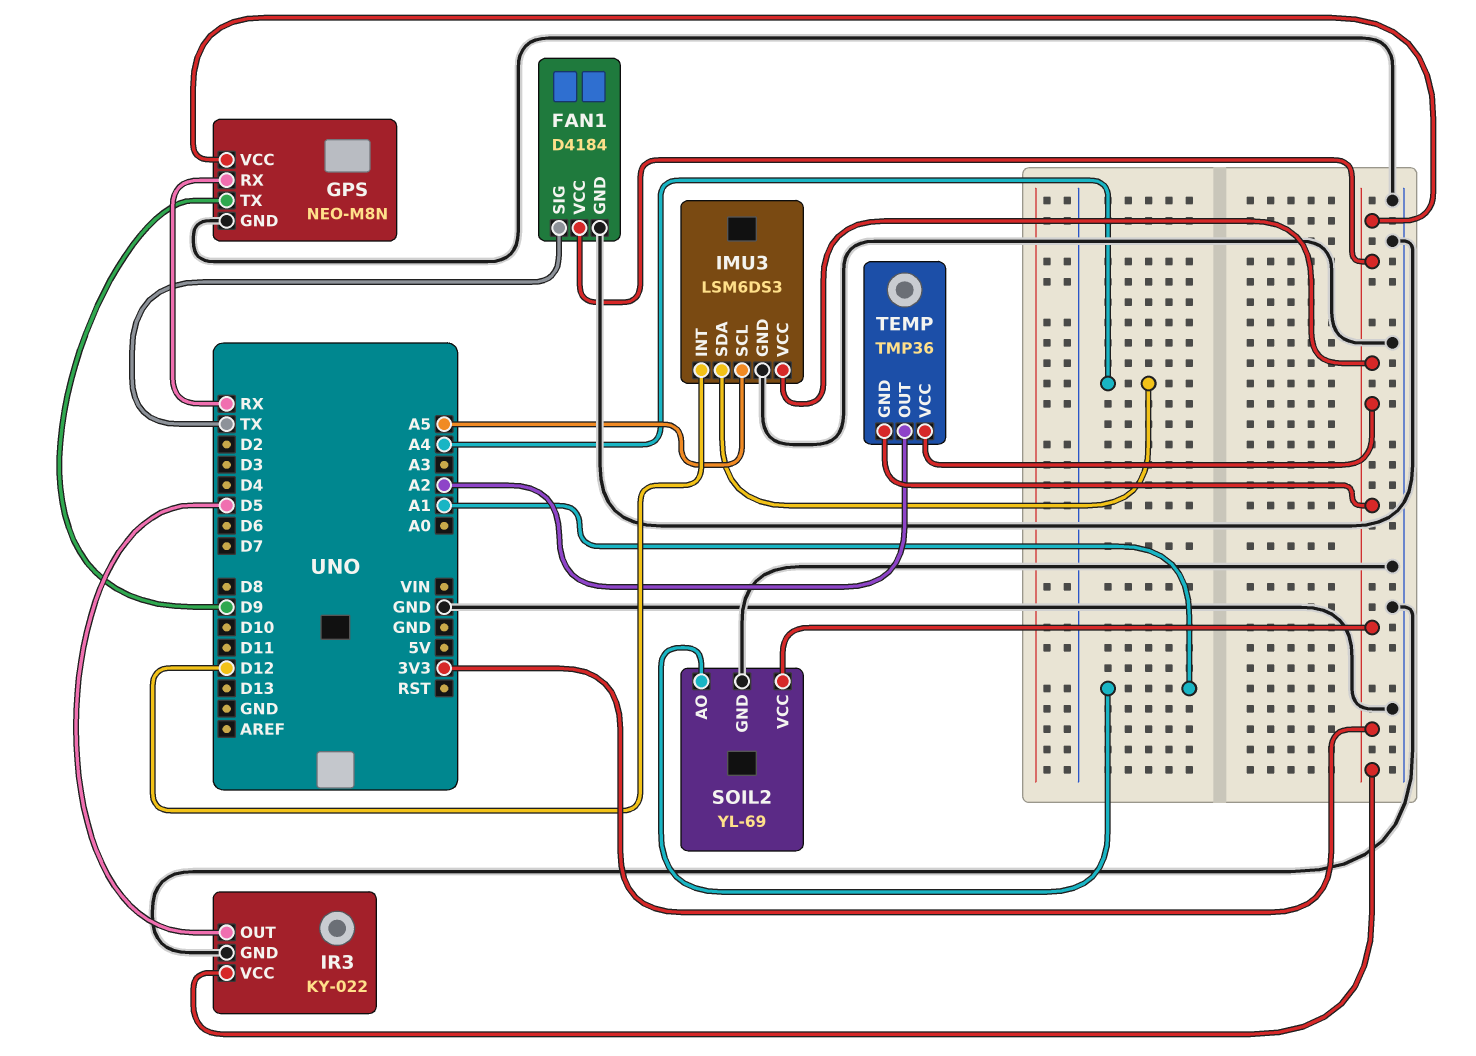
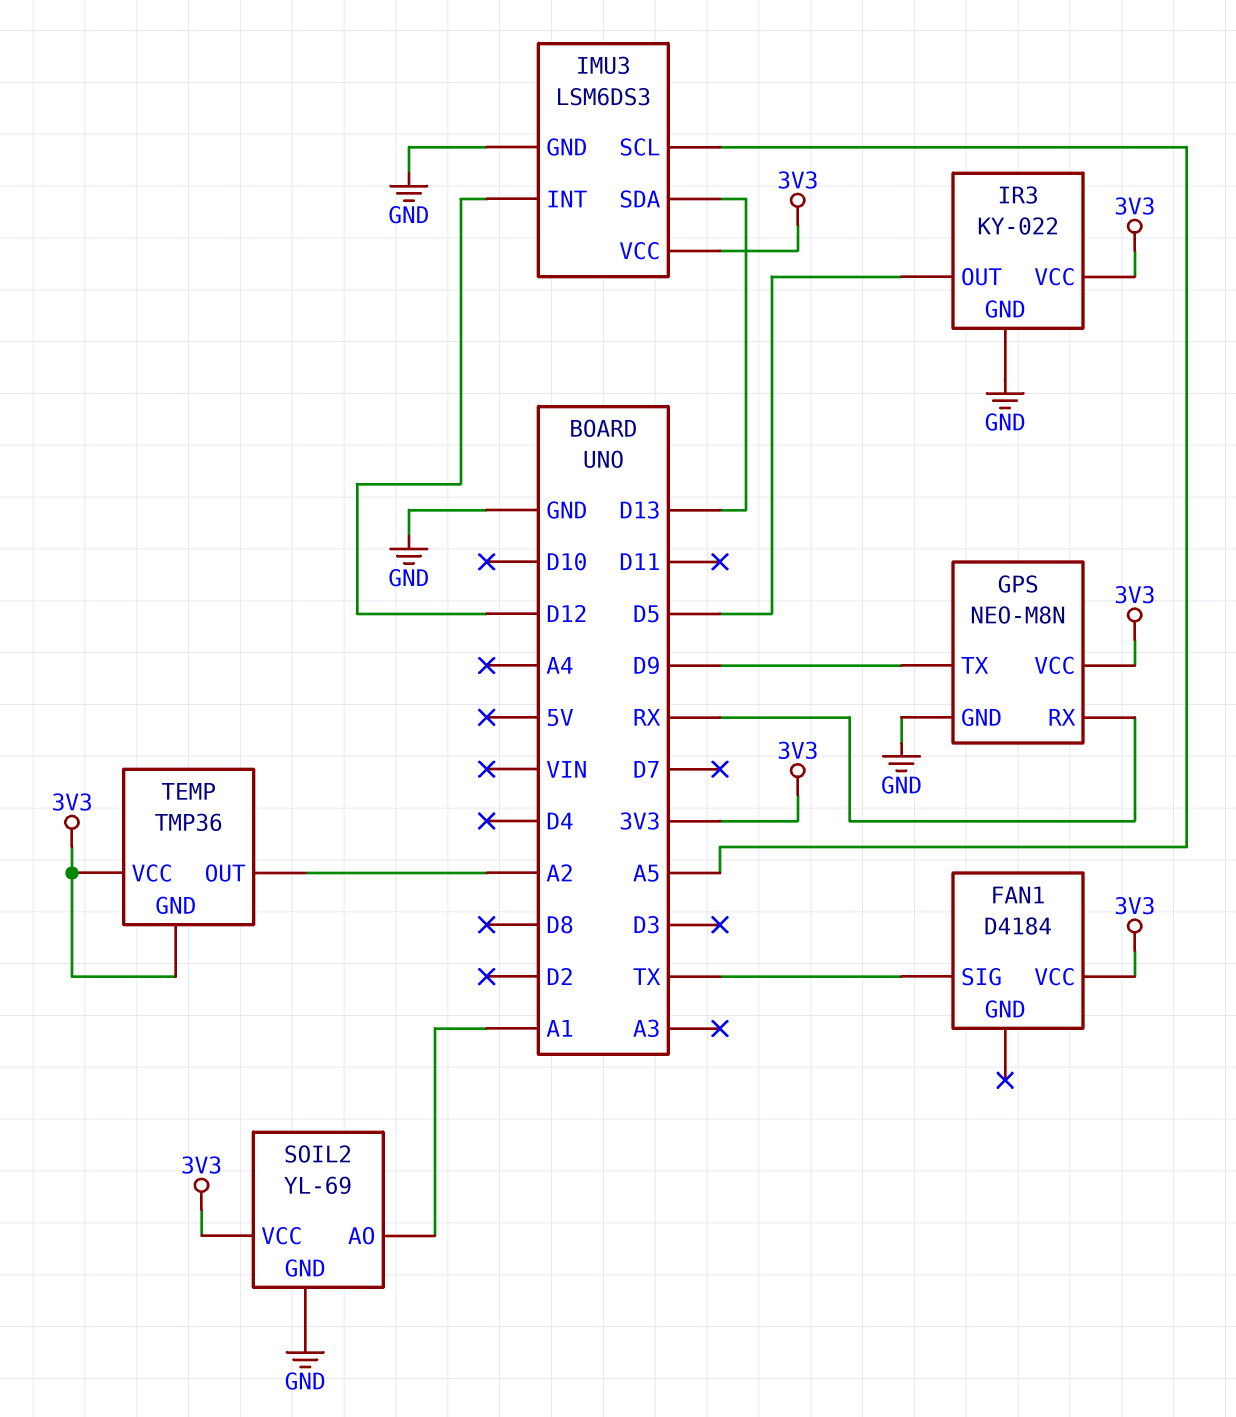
FAN1 pin GND: GND -> none
IMU3 pin SDA: A4 -> D13

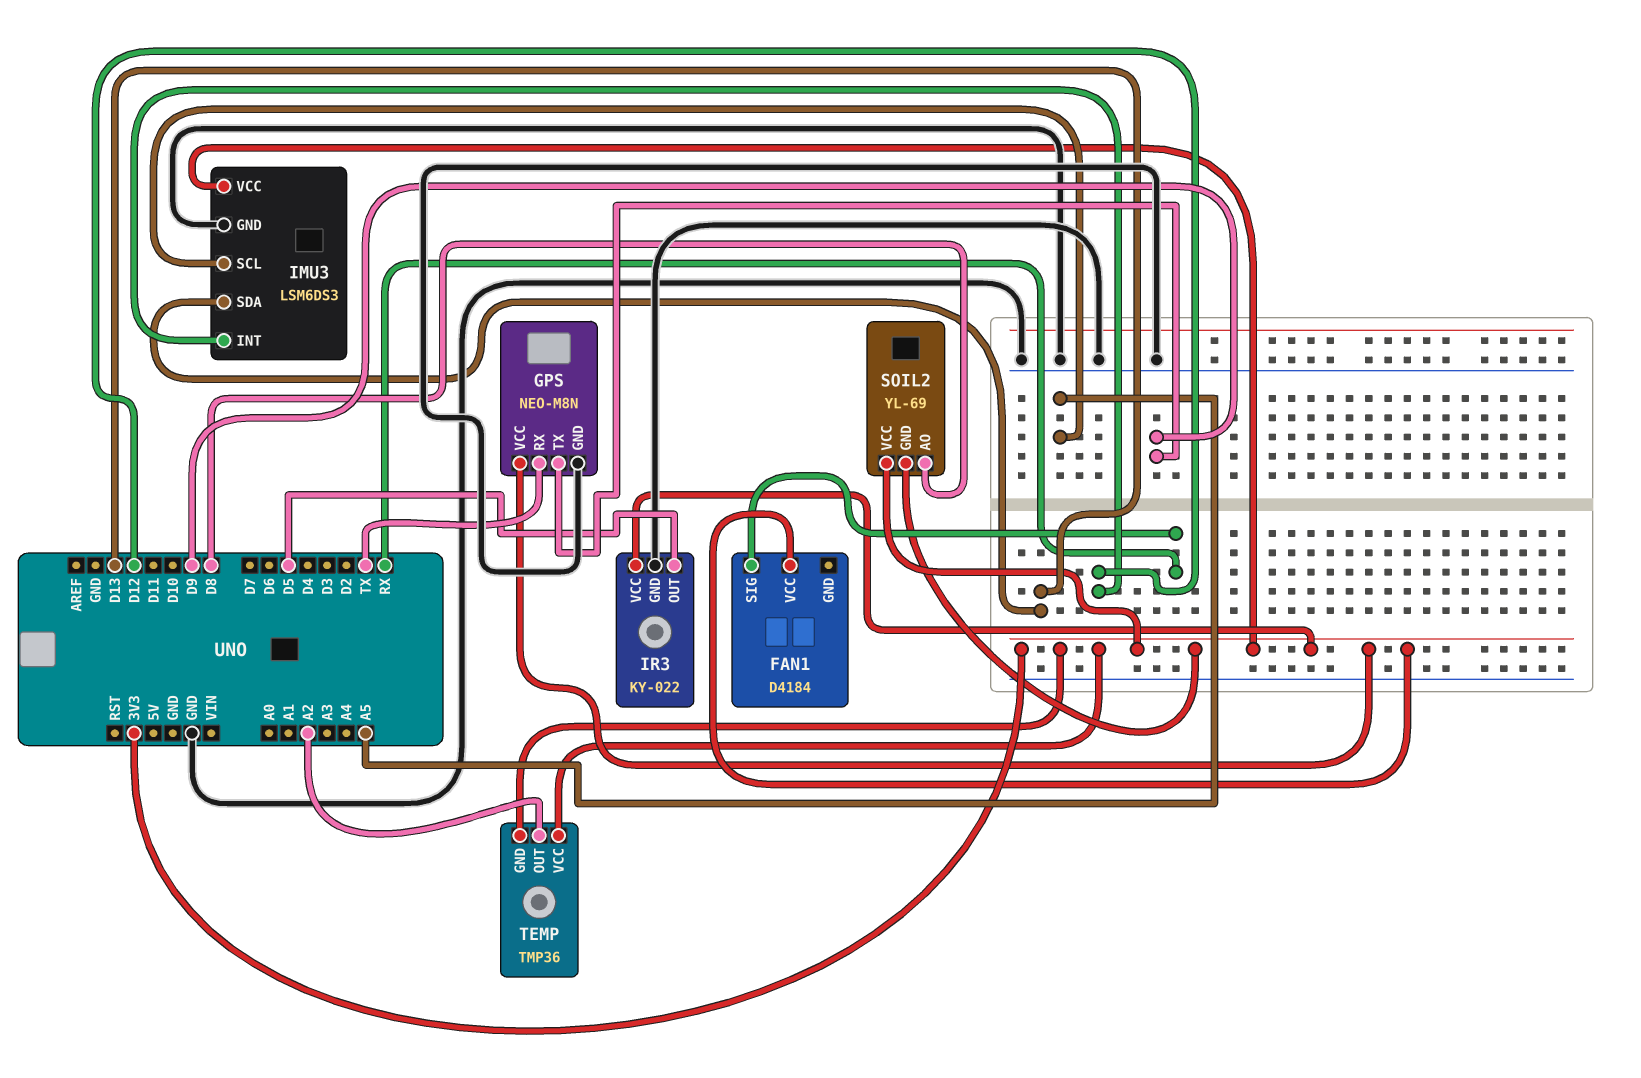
FAN1 pin SIG: TX -> RX
GPS pin RX: RX -> TX
SOIL2 pin AO: A1 -> D8
SOIL2 pin GND: GND -> 3V3

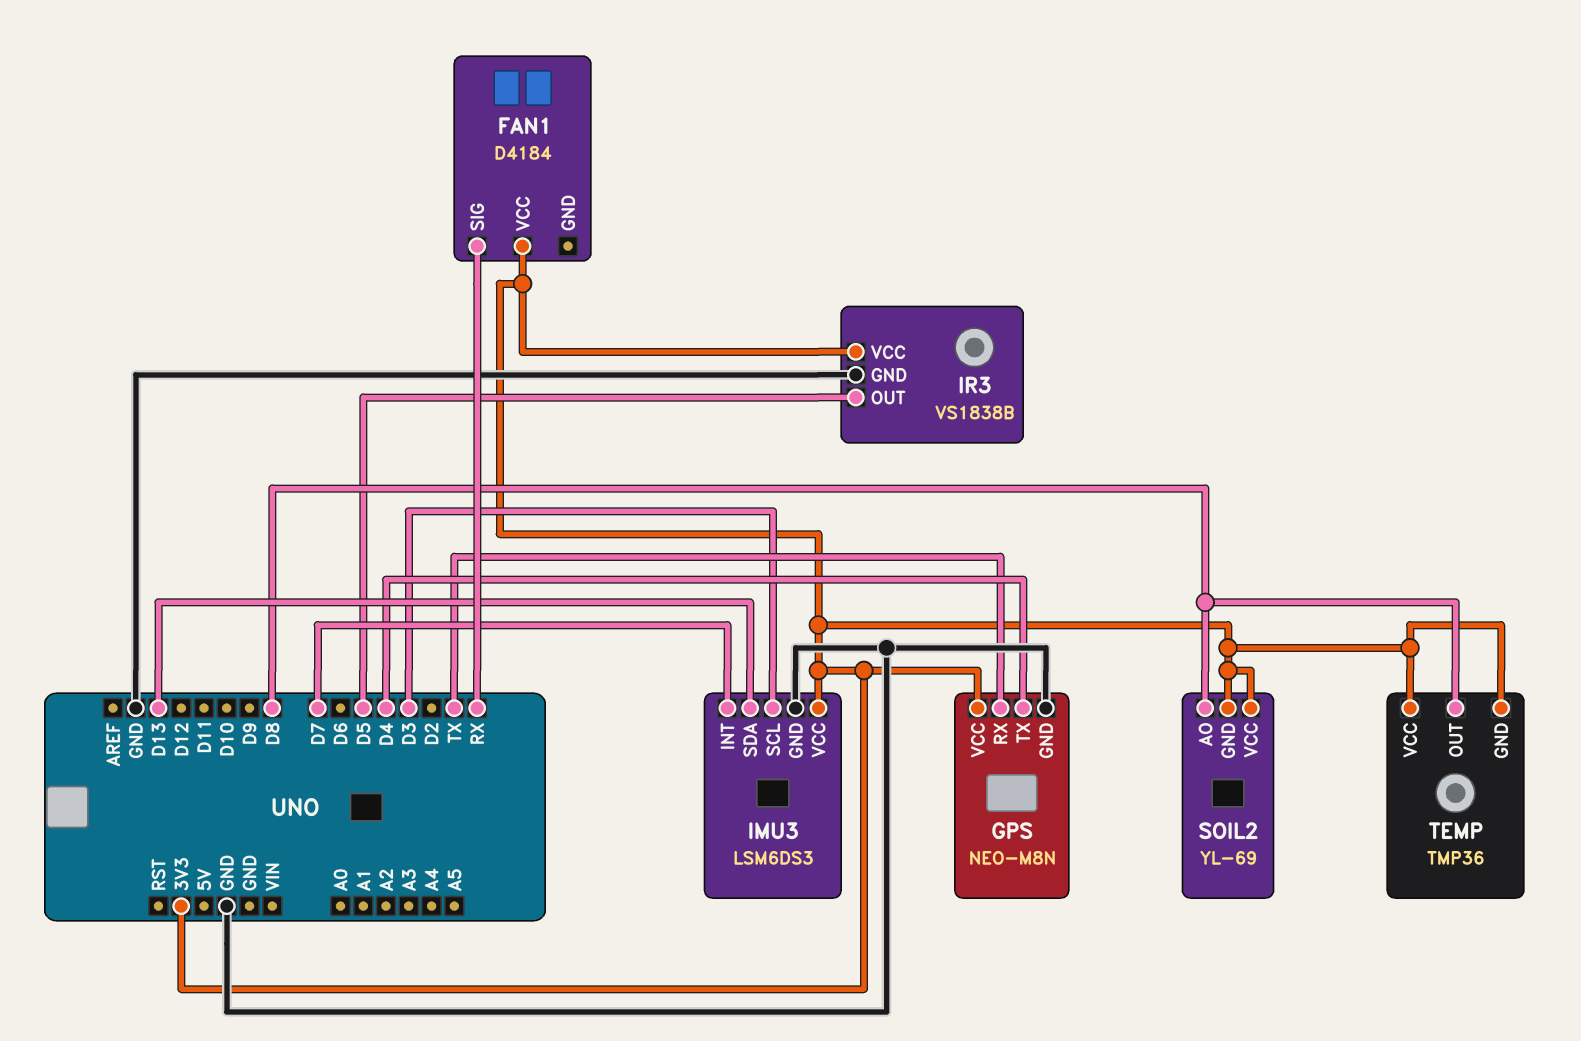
GPS pin TX: D9 -> D4
IMU3 pin INT: D12 -> D7
IMU3 pin SCL: A5 -> D3
IR3: KY-022 -> VS1838B
TEMP pin OUT: A2 -> D8

